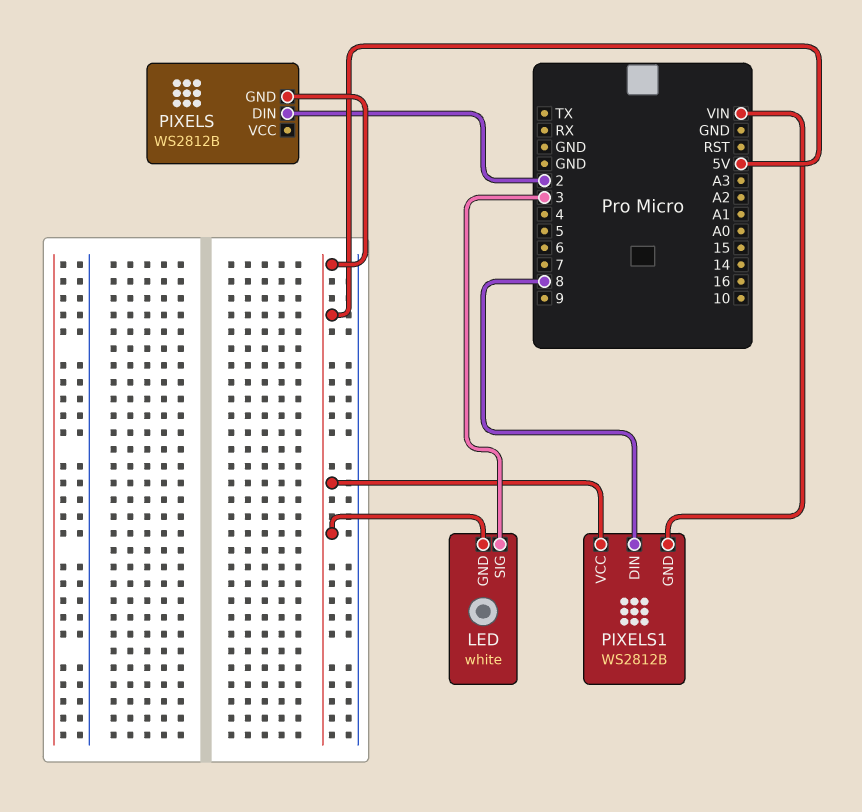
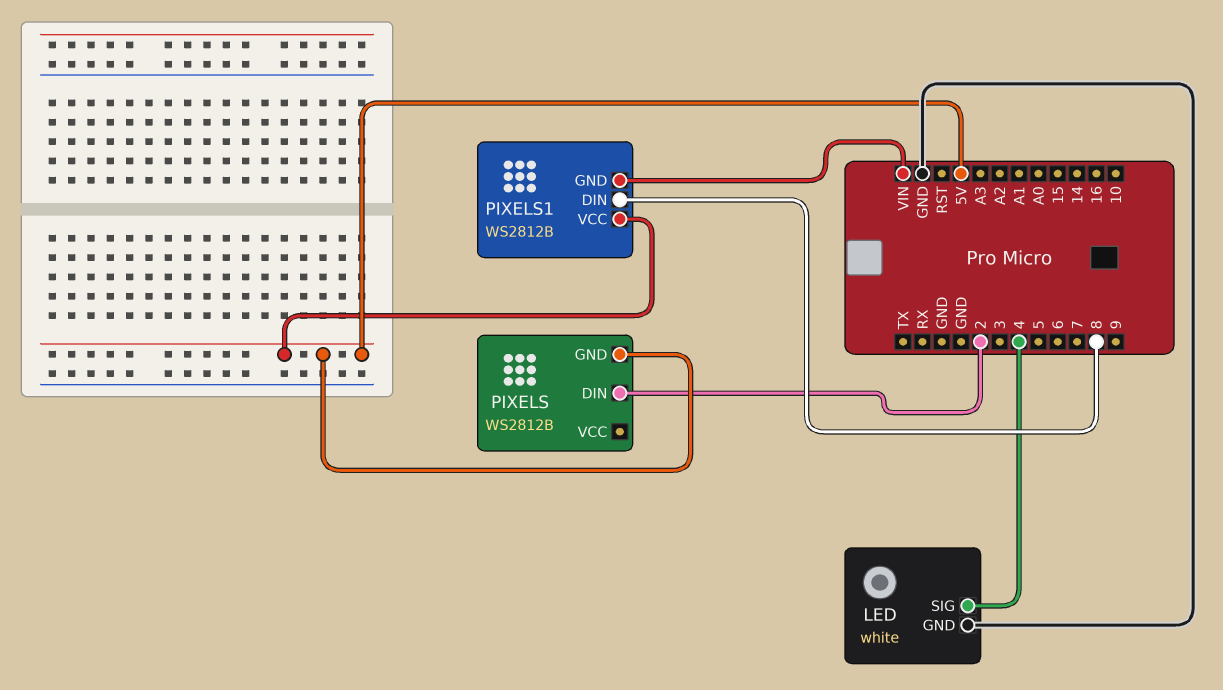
LED pin GND: 5V -> GND
LED pin SIG: 3 -> 4

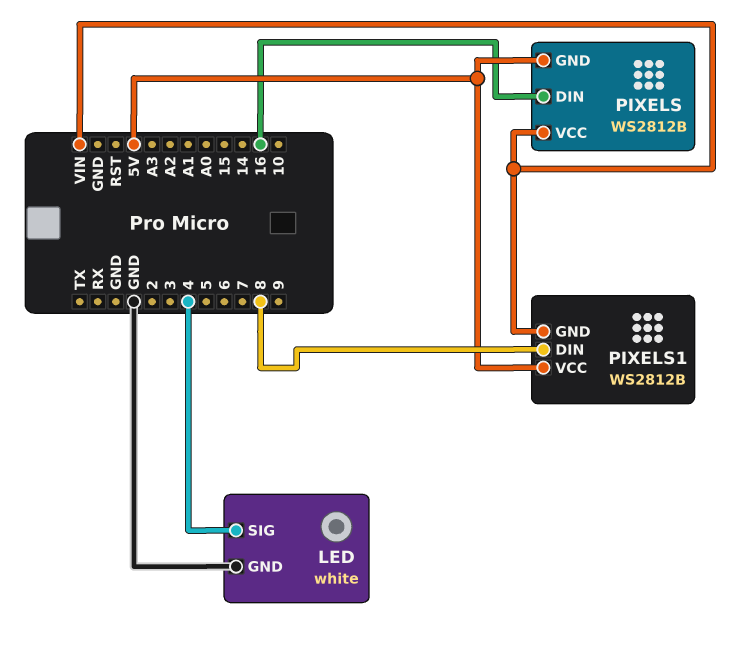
PIXELS pin DIN: 2 -> 16
PIXELS pin VCC: none -> VIN

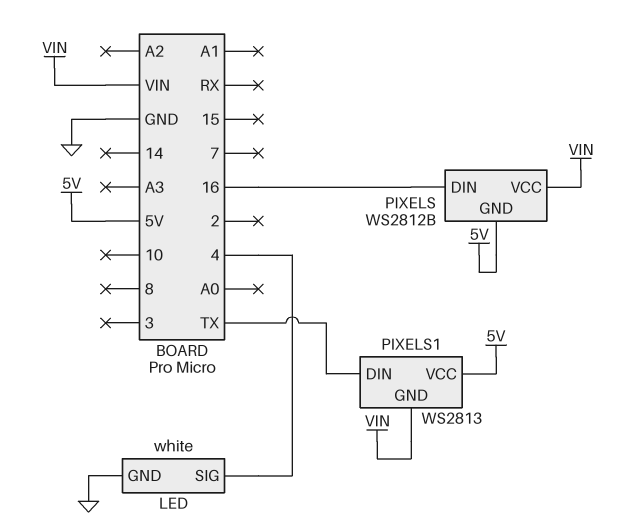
PIXELS1: WS2812B -> WS2813
PIXELS1 pin DIN: 8 -> TX

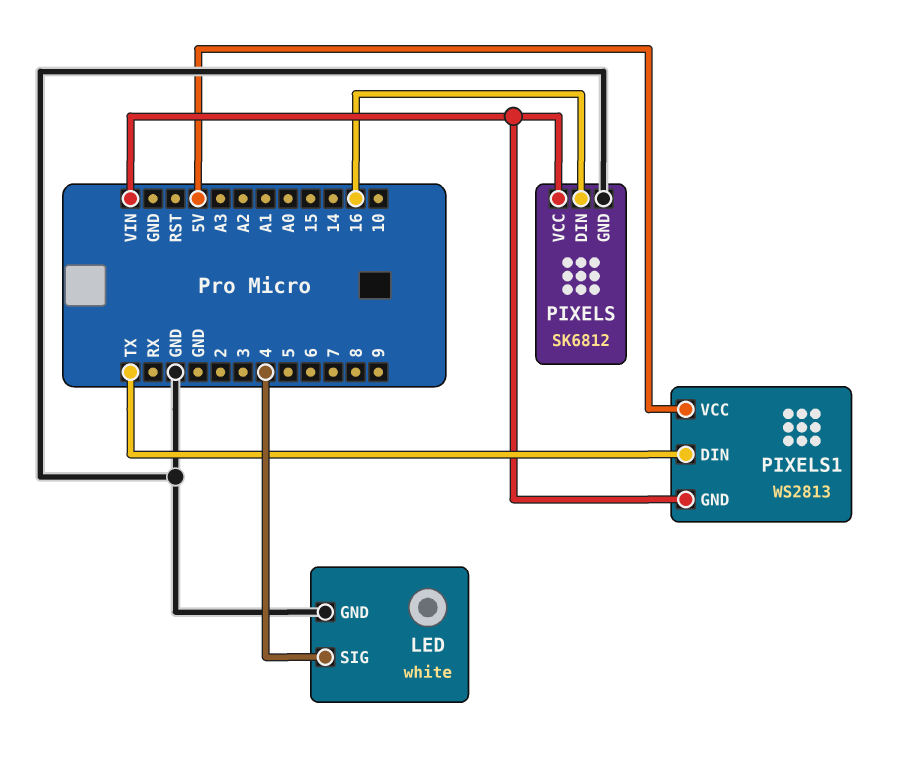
PIXELS: WS2812B -> SK6812
PIXELS pin GND: 5V -> GND

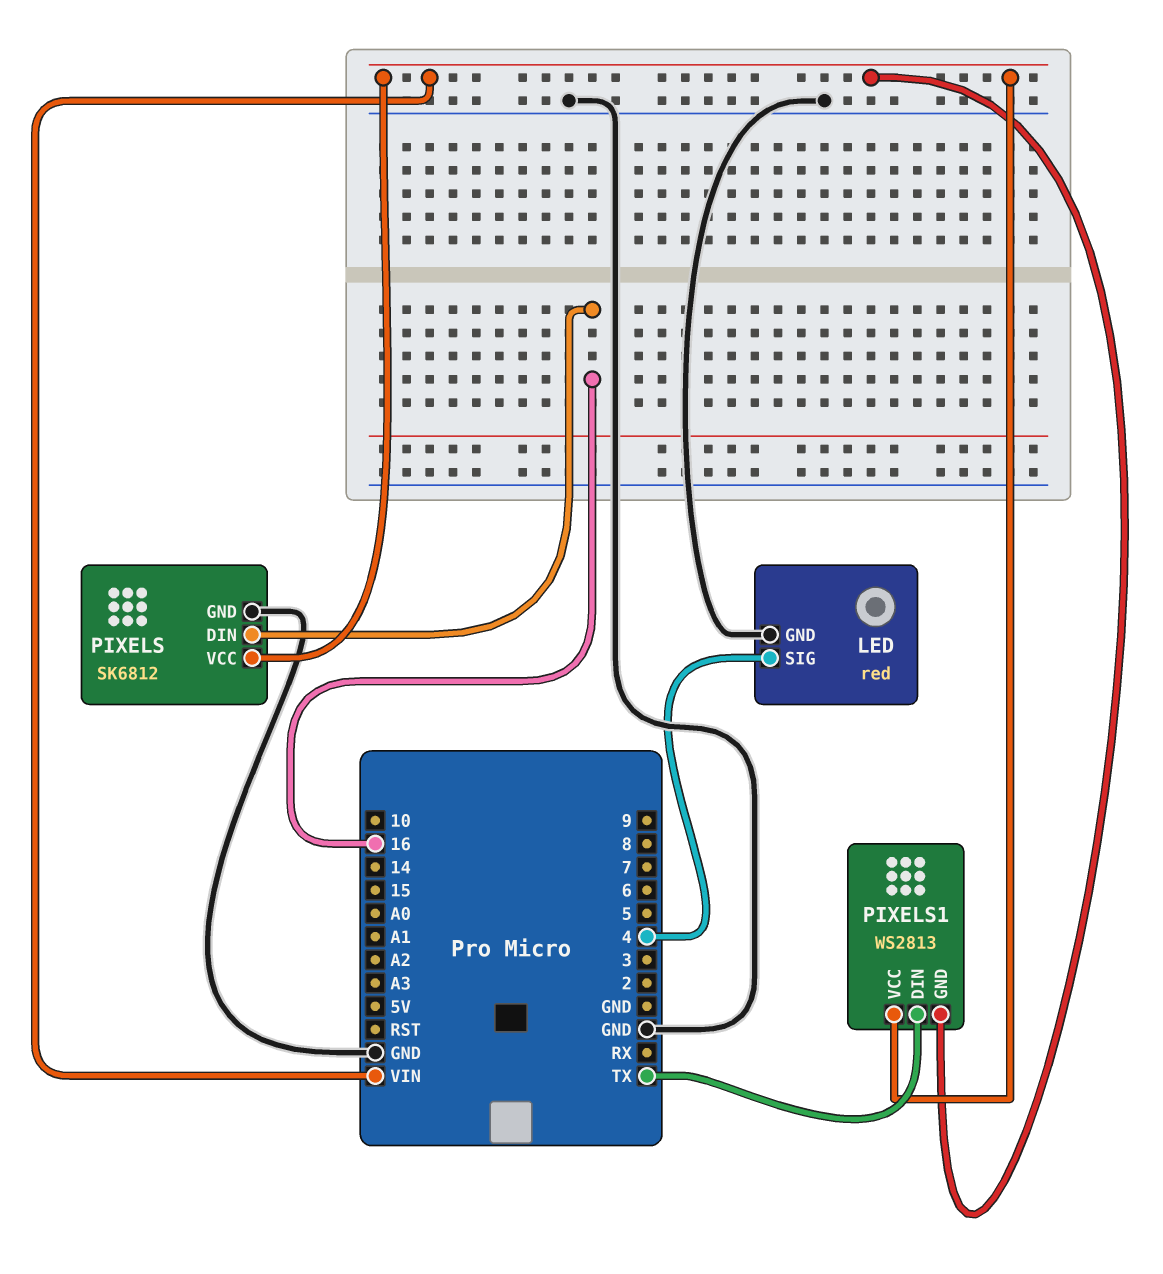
LED: white -> red
PIXELS1 pin VCC: 5V -> VIN

